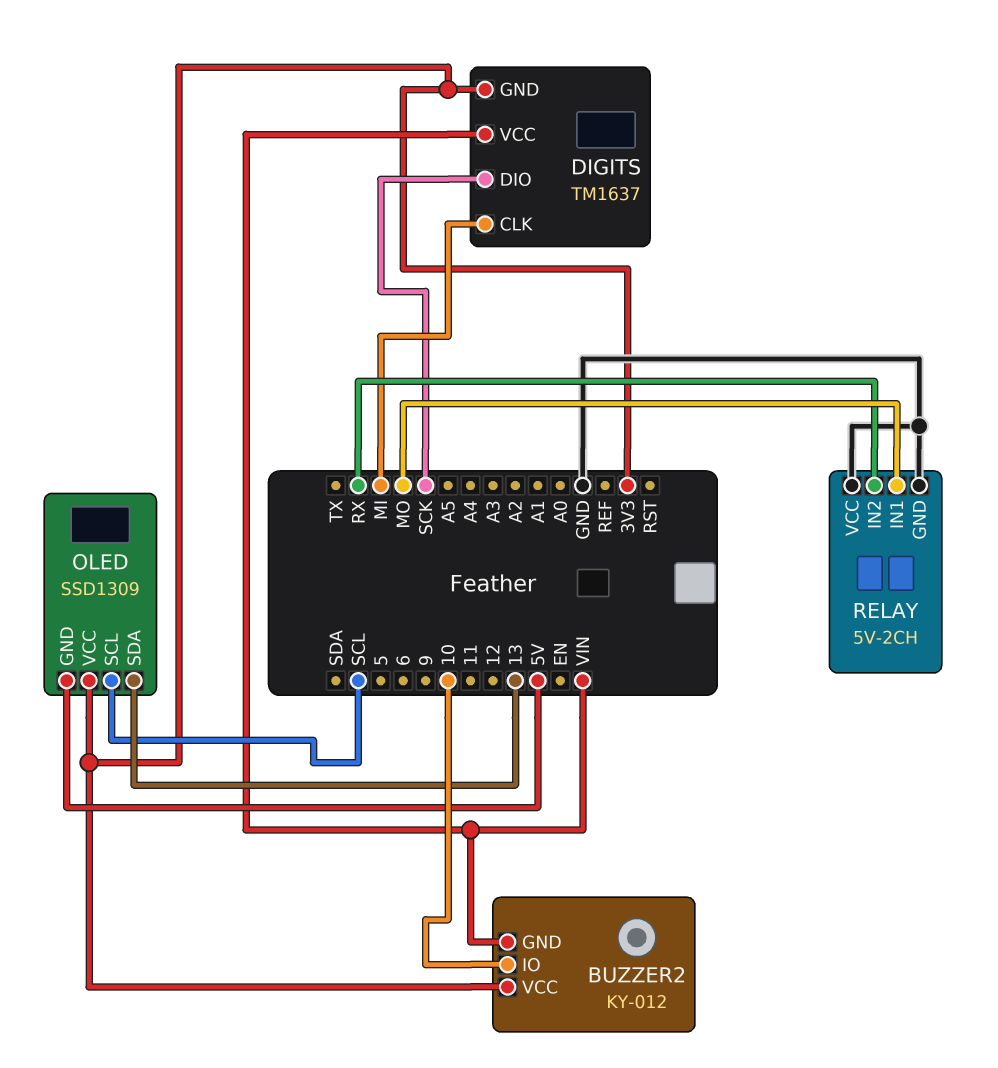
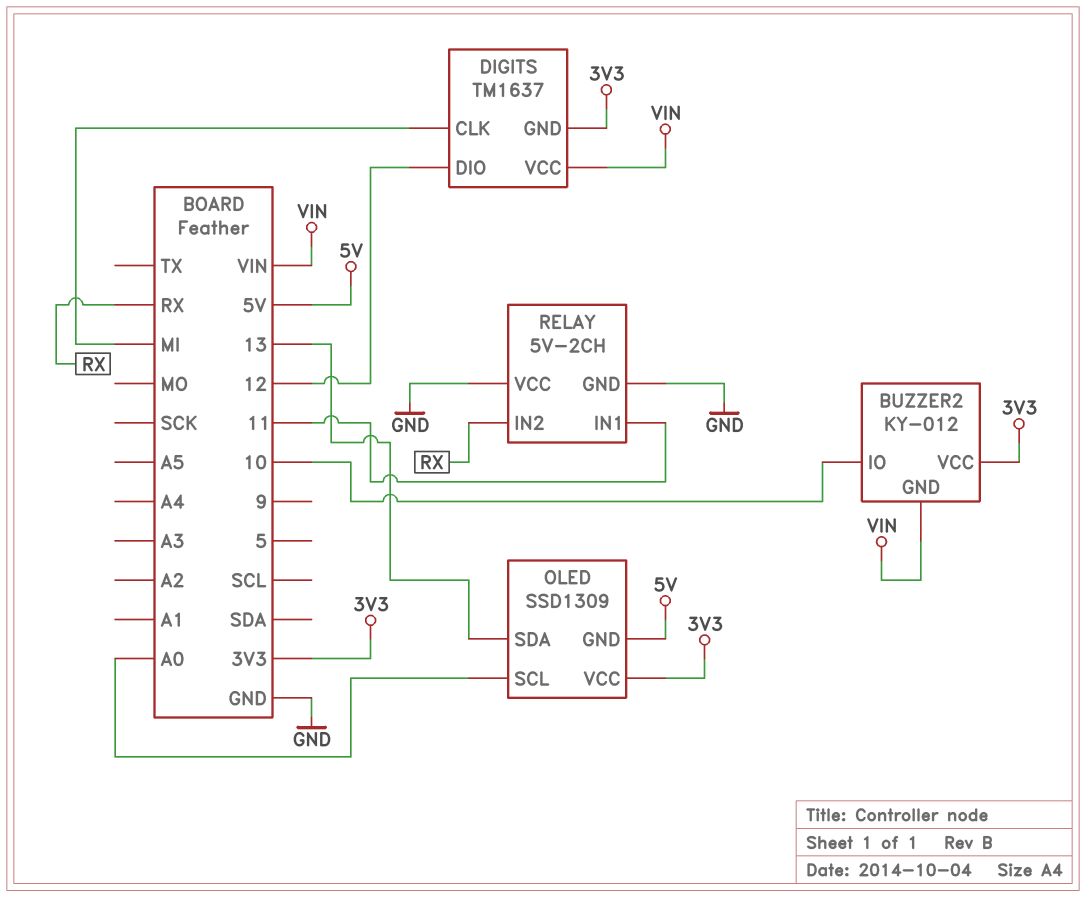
DIGITS pin DIO: SCK -> 12
OLED pin SCL: SCL -> A0
RELAY pin IN1: MO -> 11

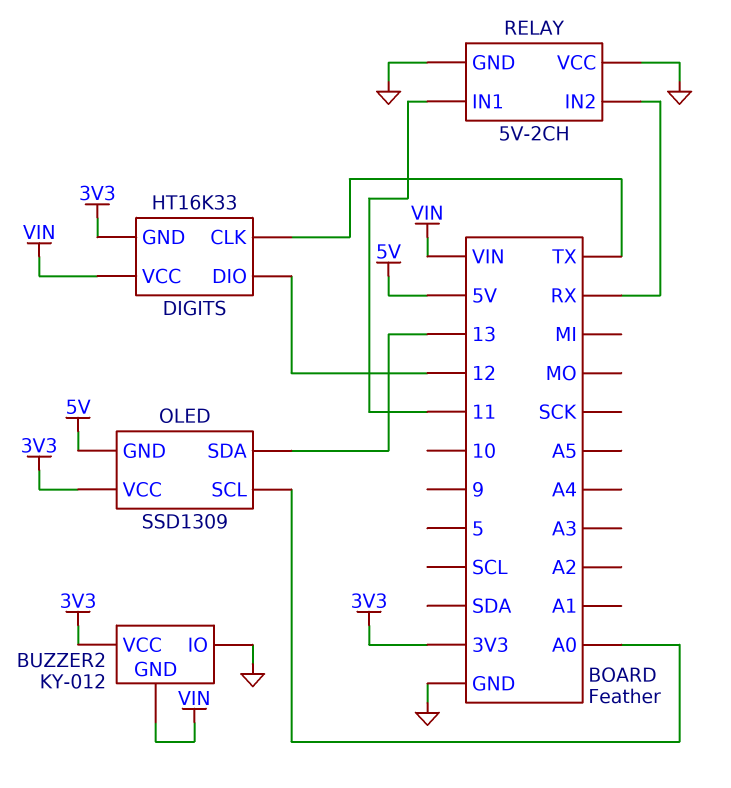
BUZZER2 pin IO: 10 -> GND
DIGITS: TM1637 -> HT16K33
DIGITS pin CLK: MI -> TX

